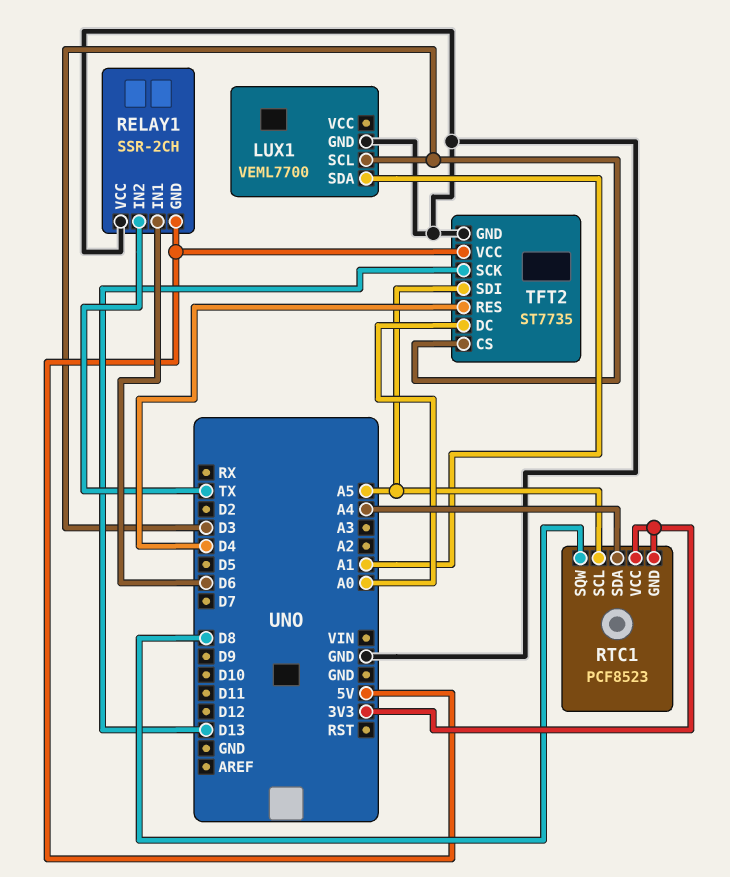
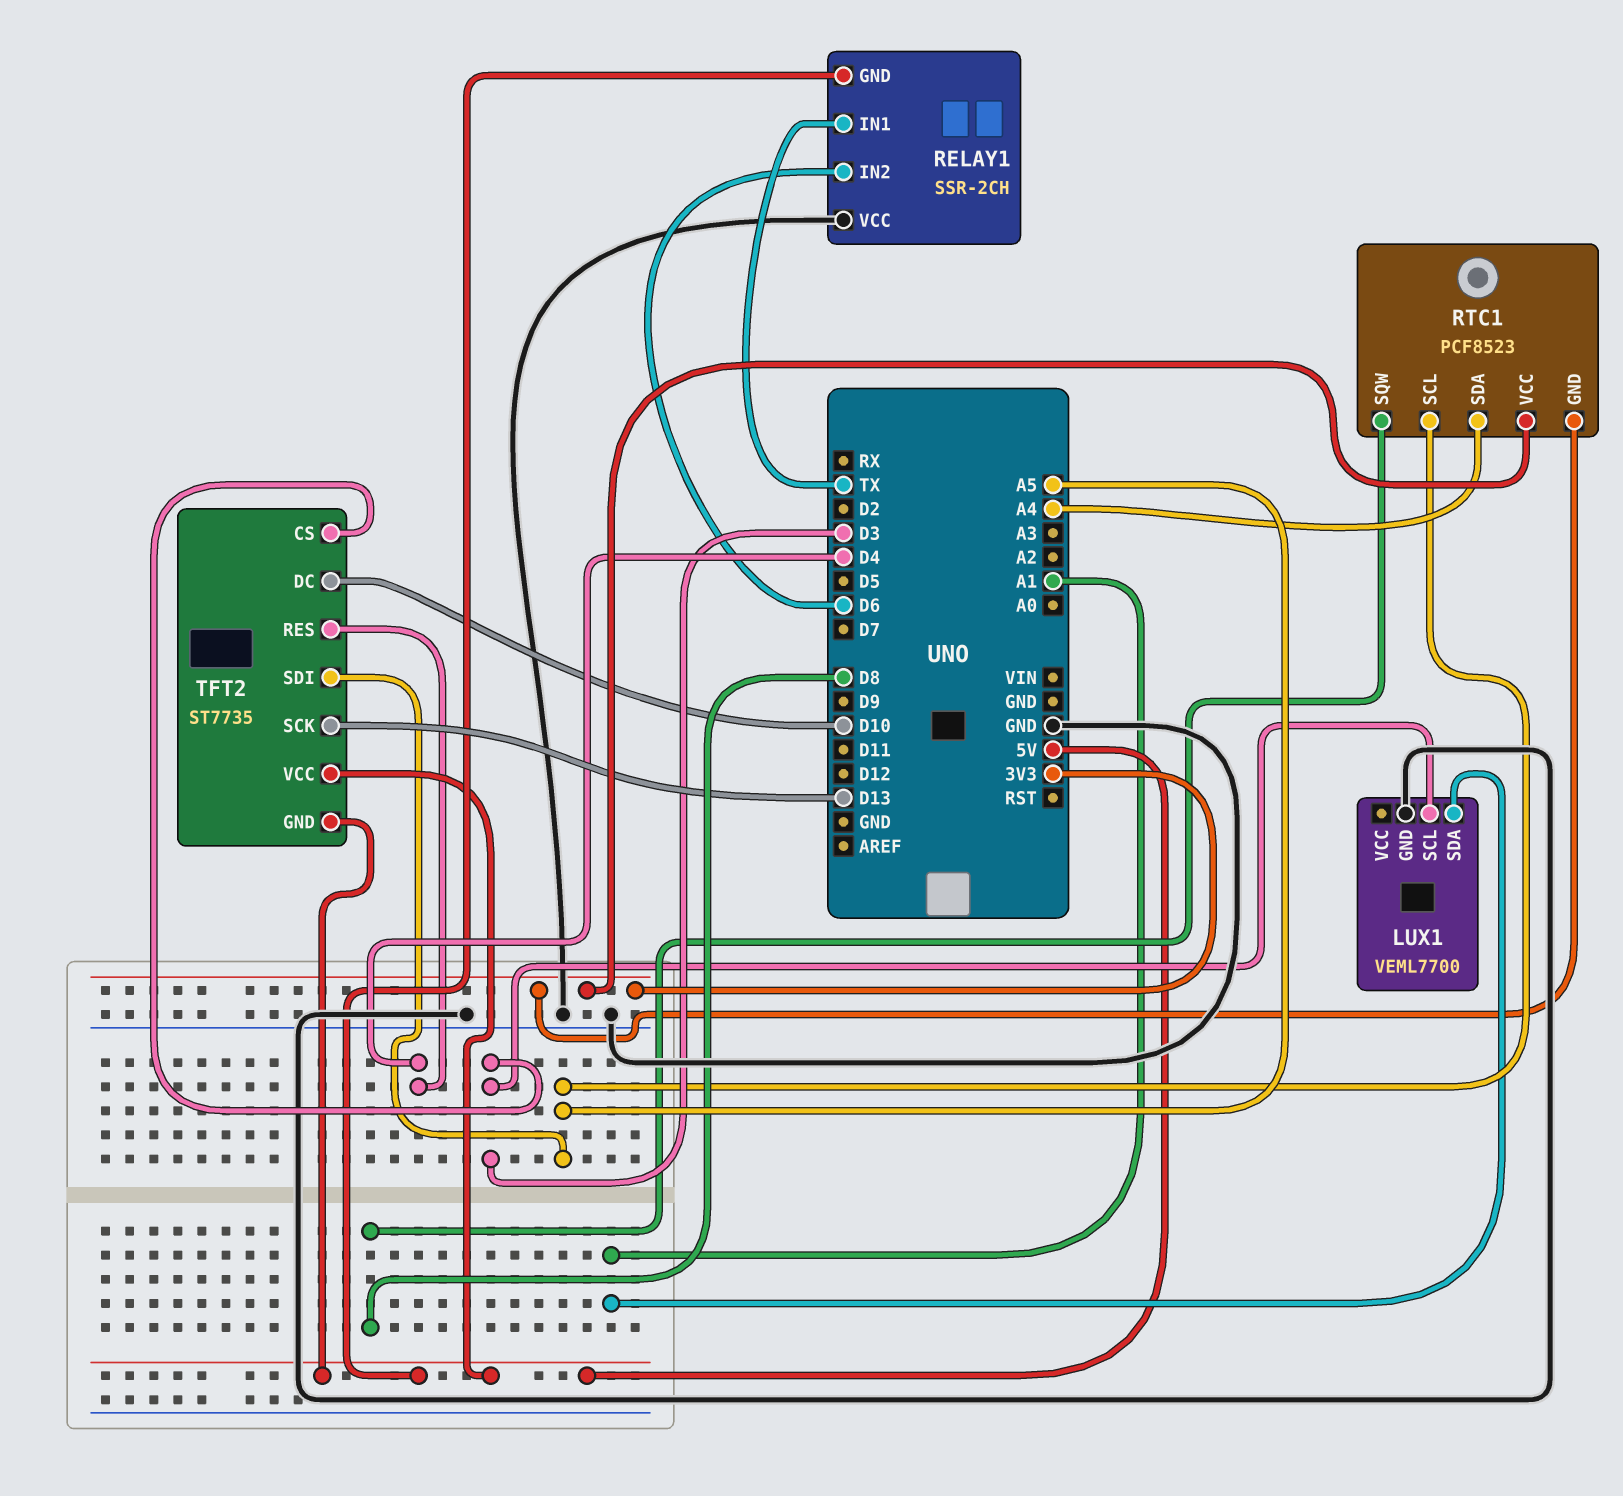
RELAY1 pin IN1: D6 -> TX
RELAY1 pin IN2: TX -> D6
TFT2 pin DC: A0 -> D10
TFT2 pin GND: GND -> 5V

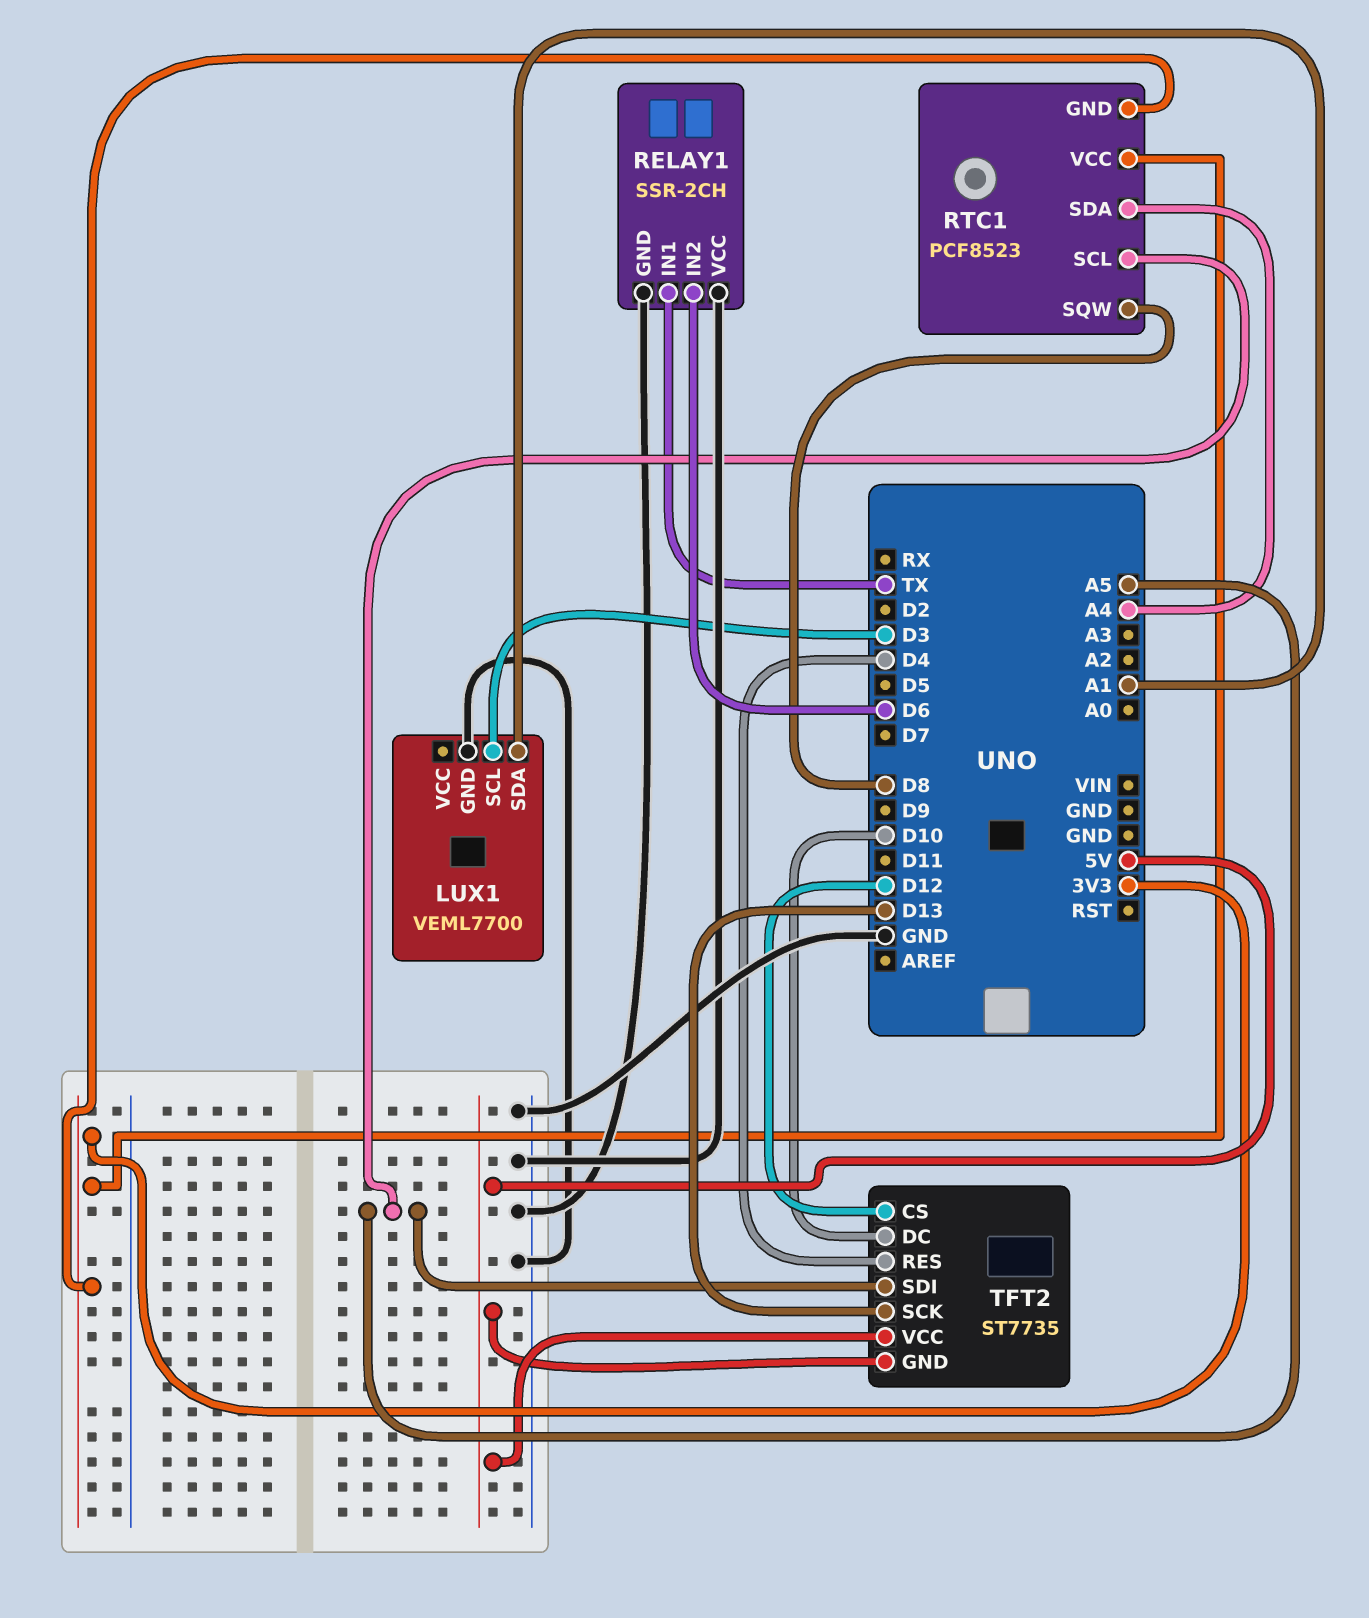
RELAY1 pin GND: 5V -> GND
TFT2 pin CS: D3 -> D12

